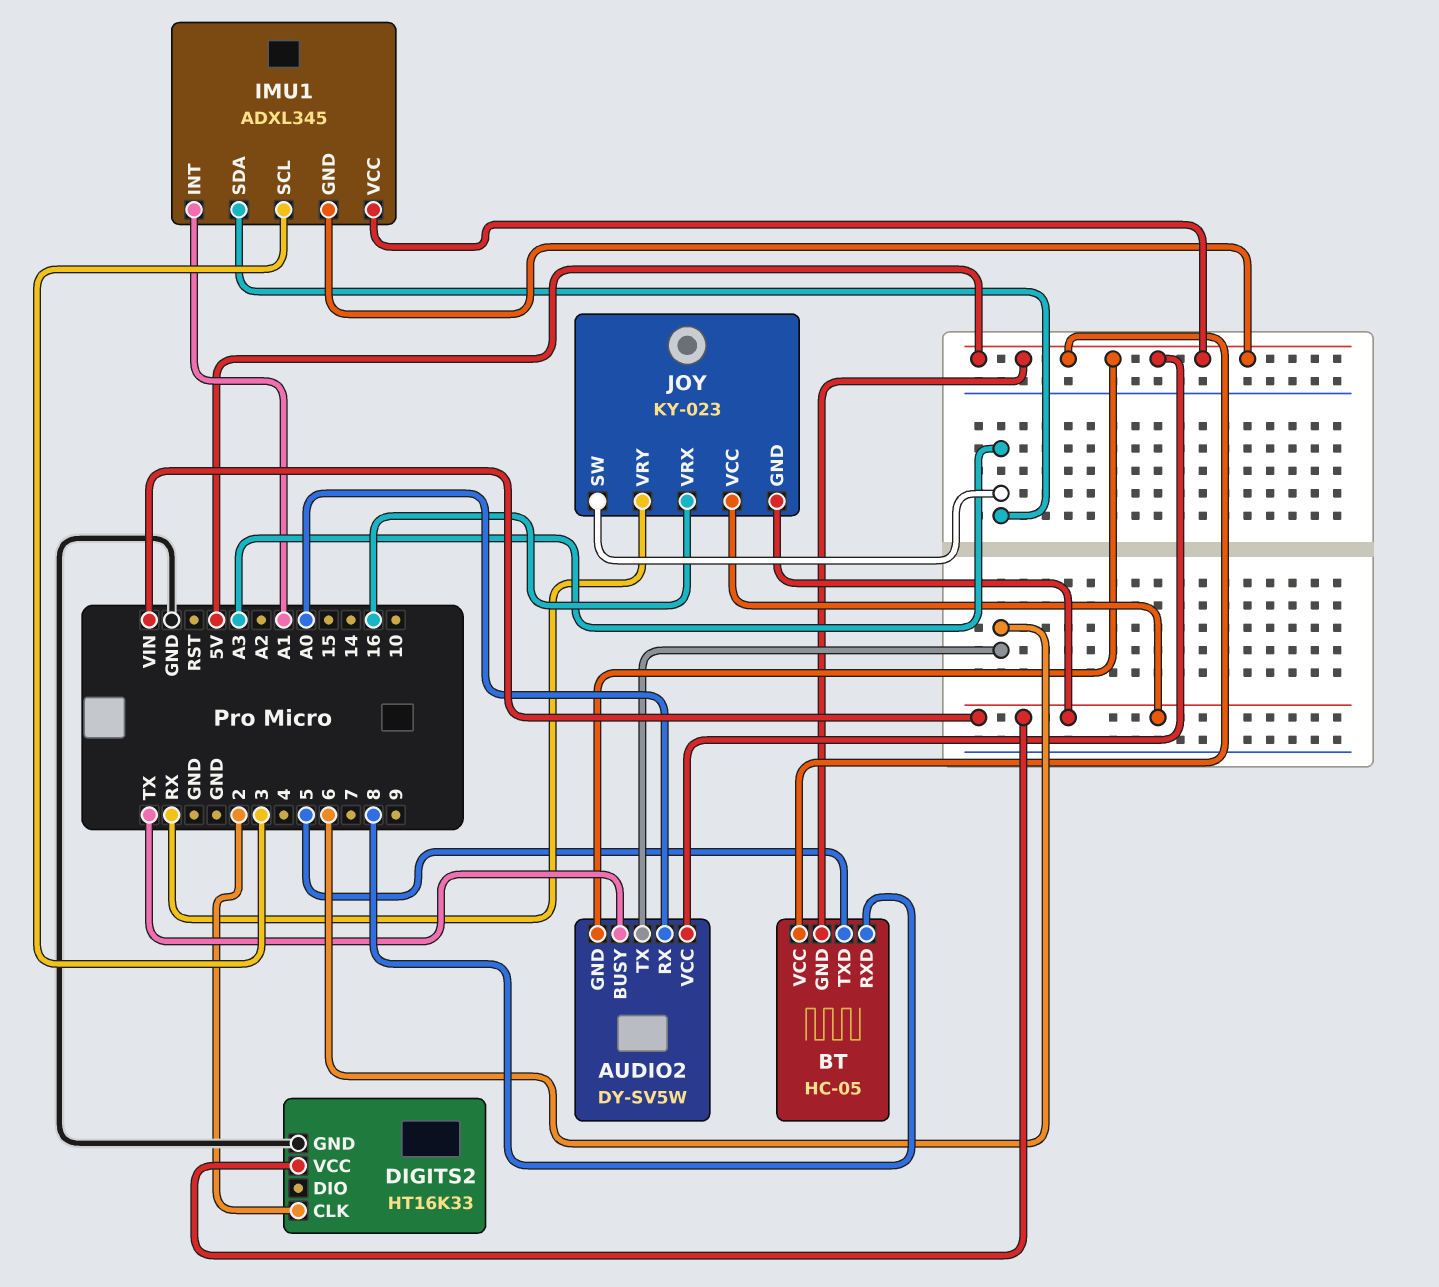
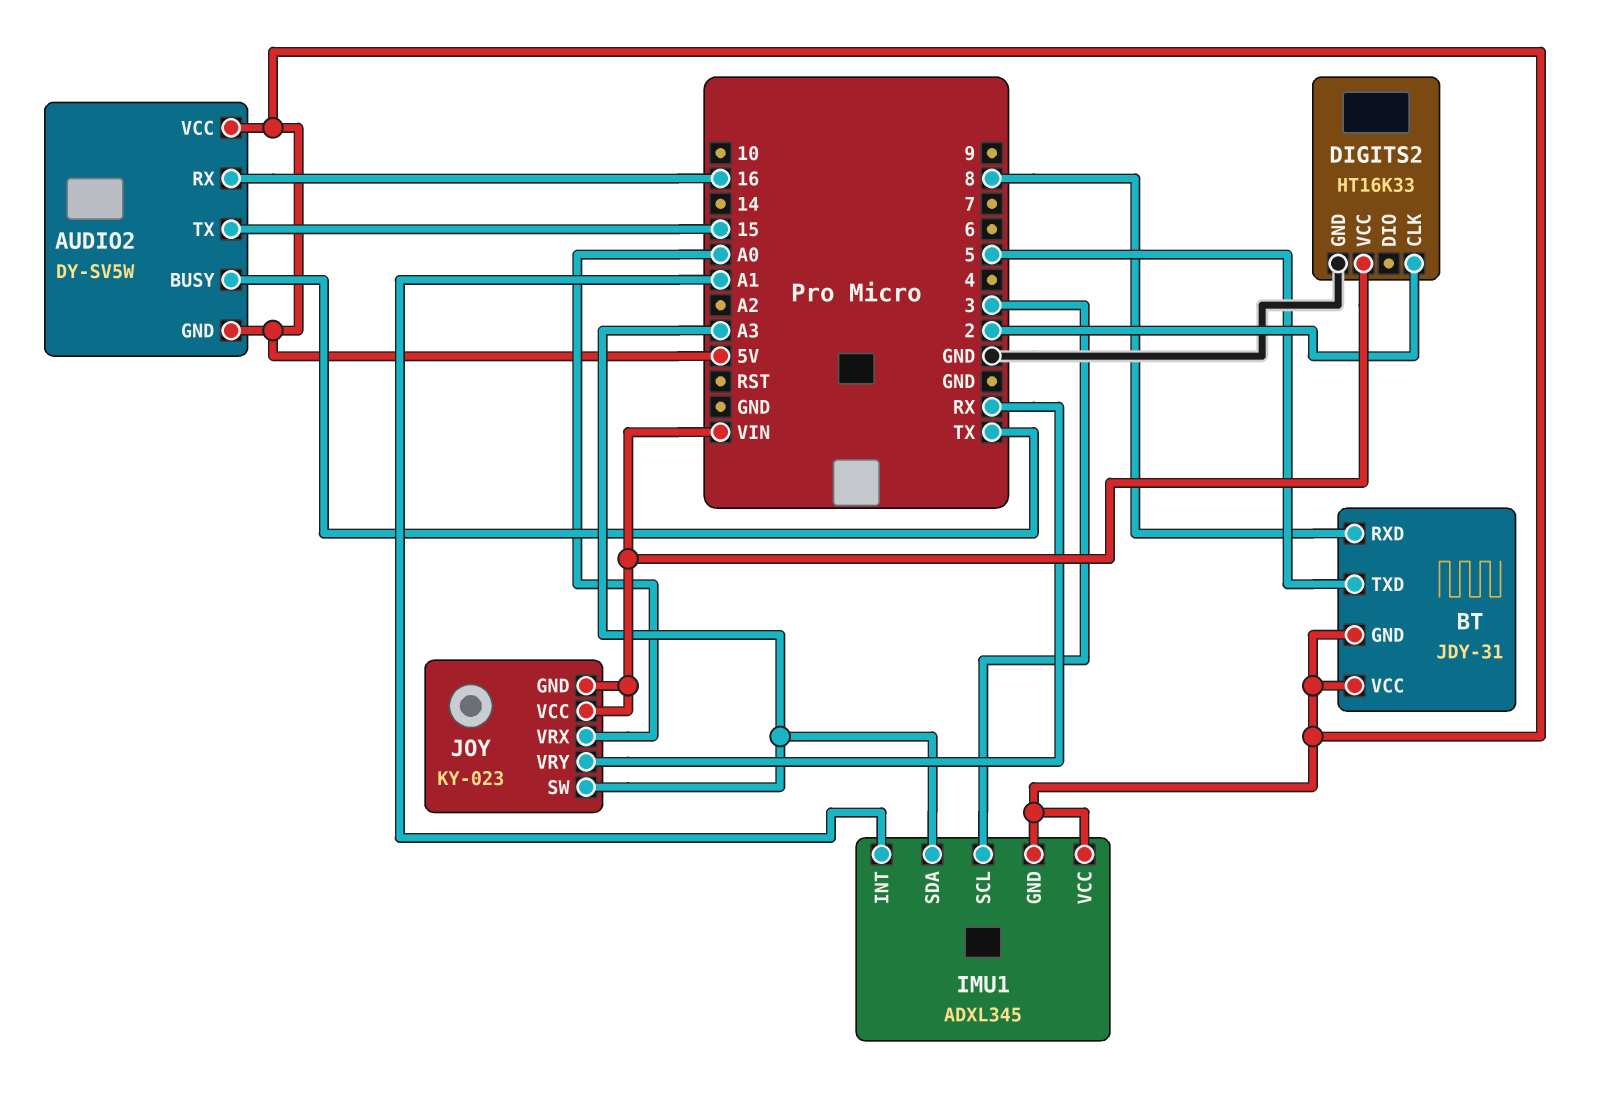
AUDIO2 pin RX: A0 -> 16
AUDIO2 pin TX: 6 -> 15
BT: HC-05 -> JDY-31
JOY pin VRX: 16 -> A0

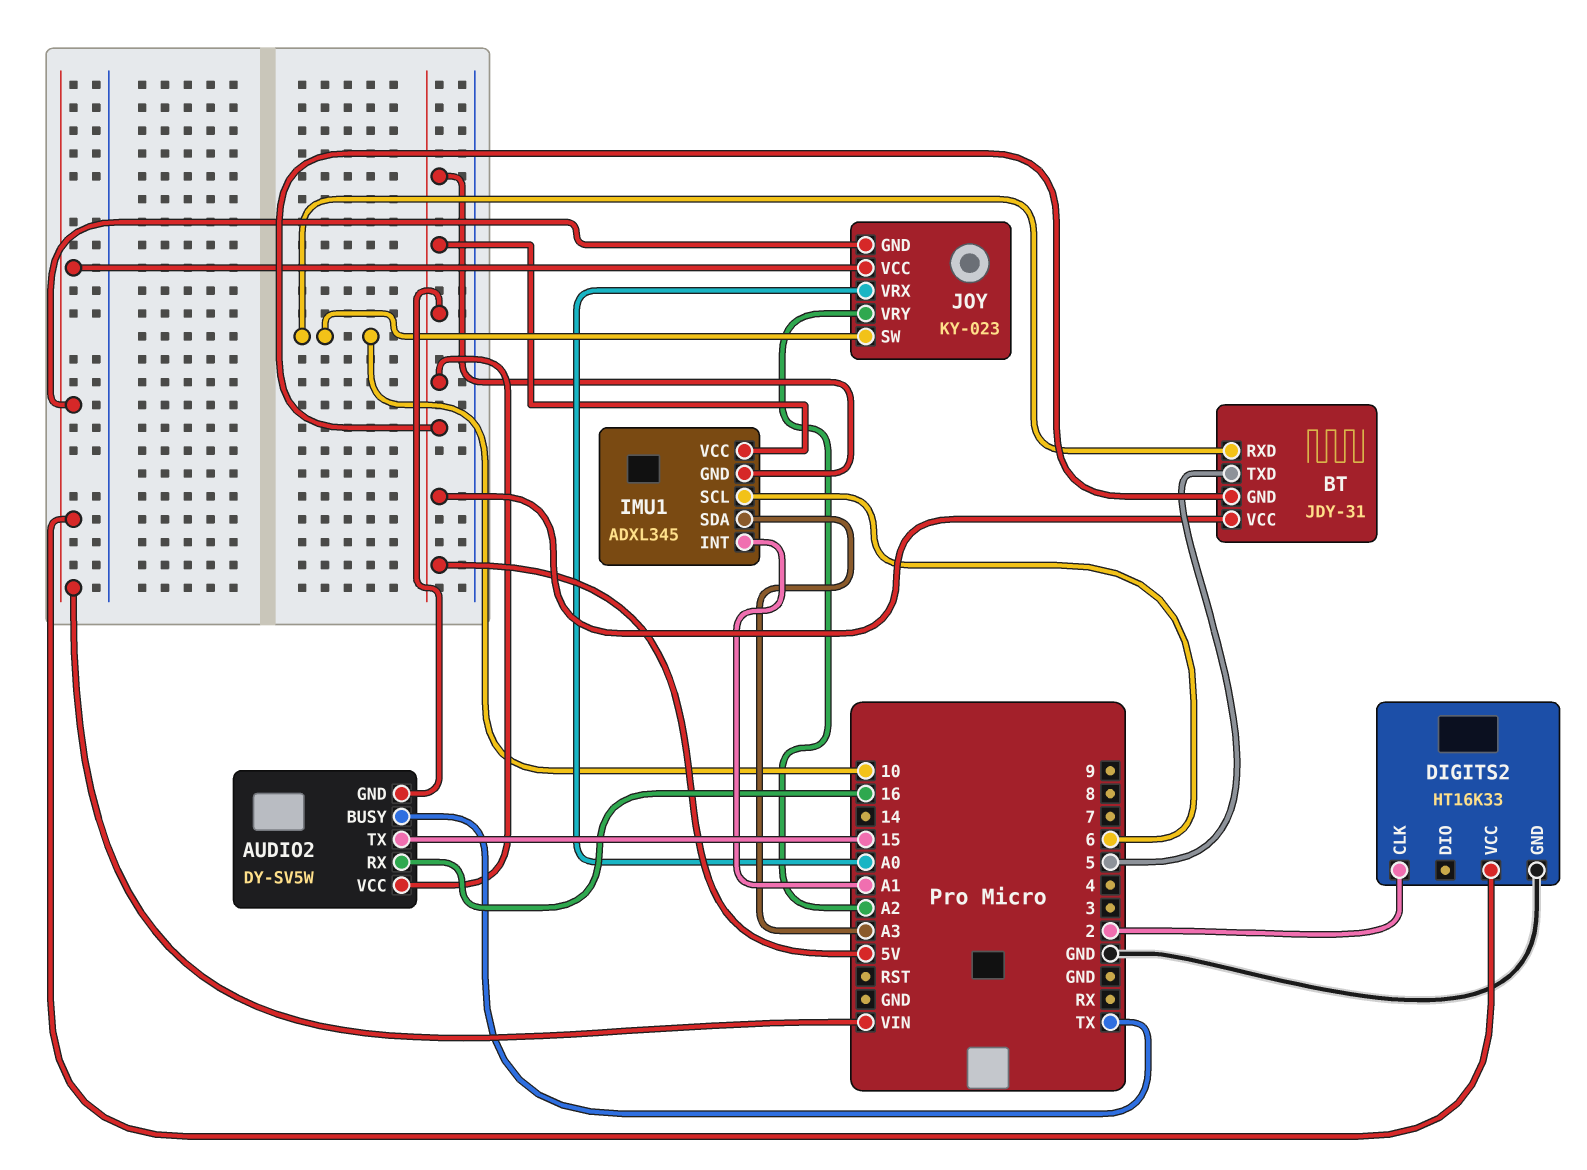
BT pin RXD: 8 -> 10
IMU1 pin SCL: 3 -> 6
JOY pin SW: A3 -> 10
JOY pin VRY: RX -> A2

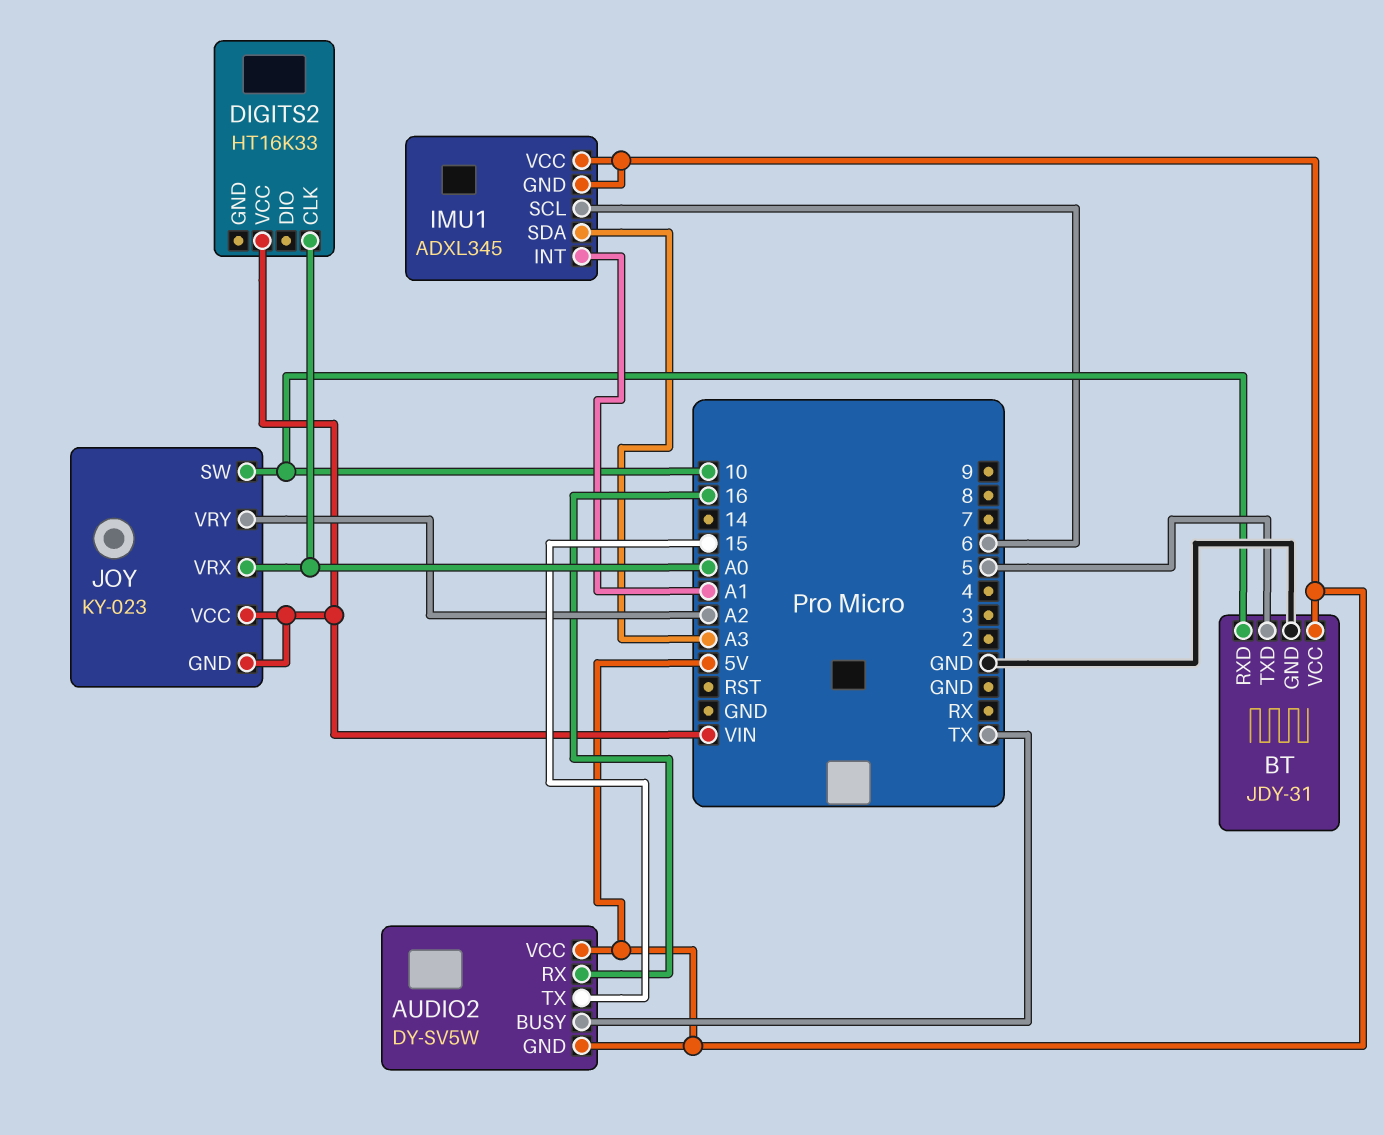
BT pin GND: 5V -> GND
DIGITS2 pin CLK: 2 -> A0
DIGITS2 pin GND: GND -> none

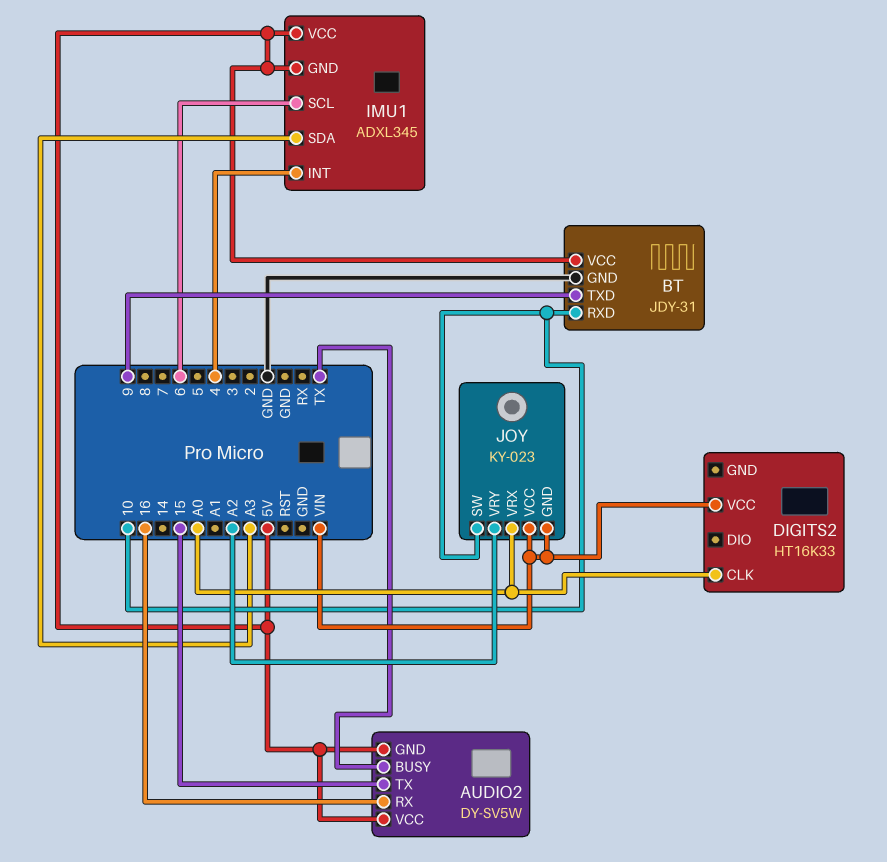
BT pin TXD: 5 -> 9
IMU1 pin INT: A1 -> 4

